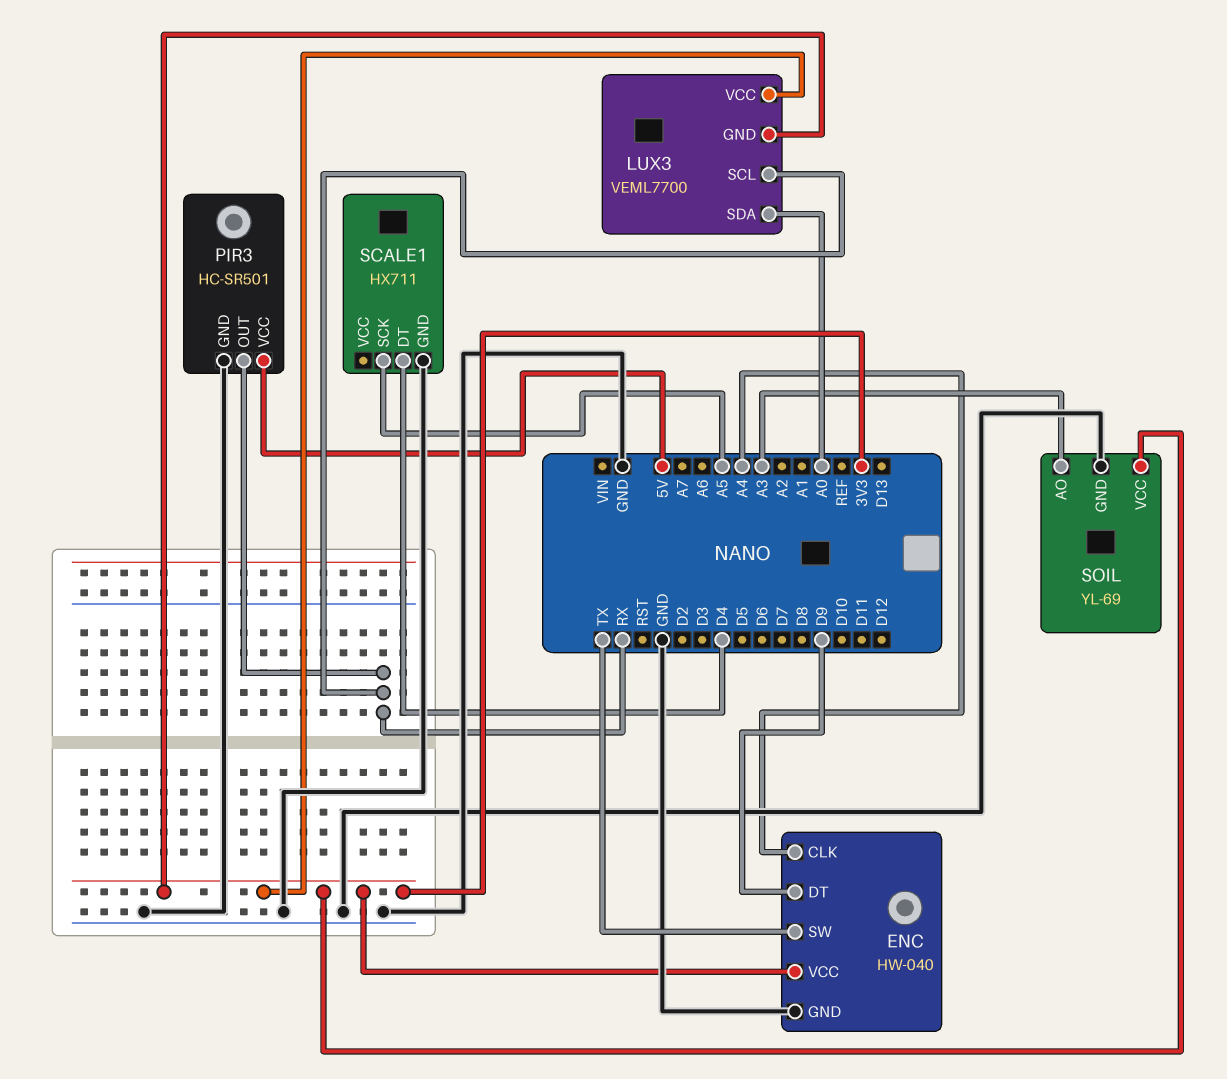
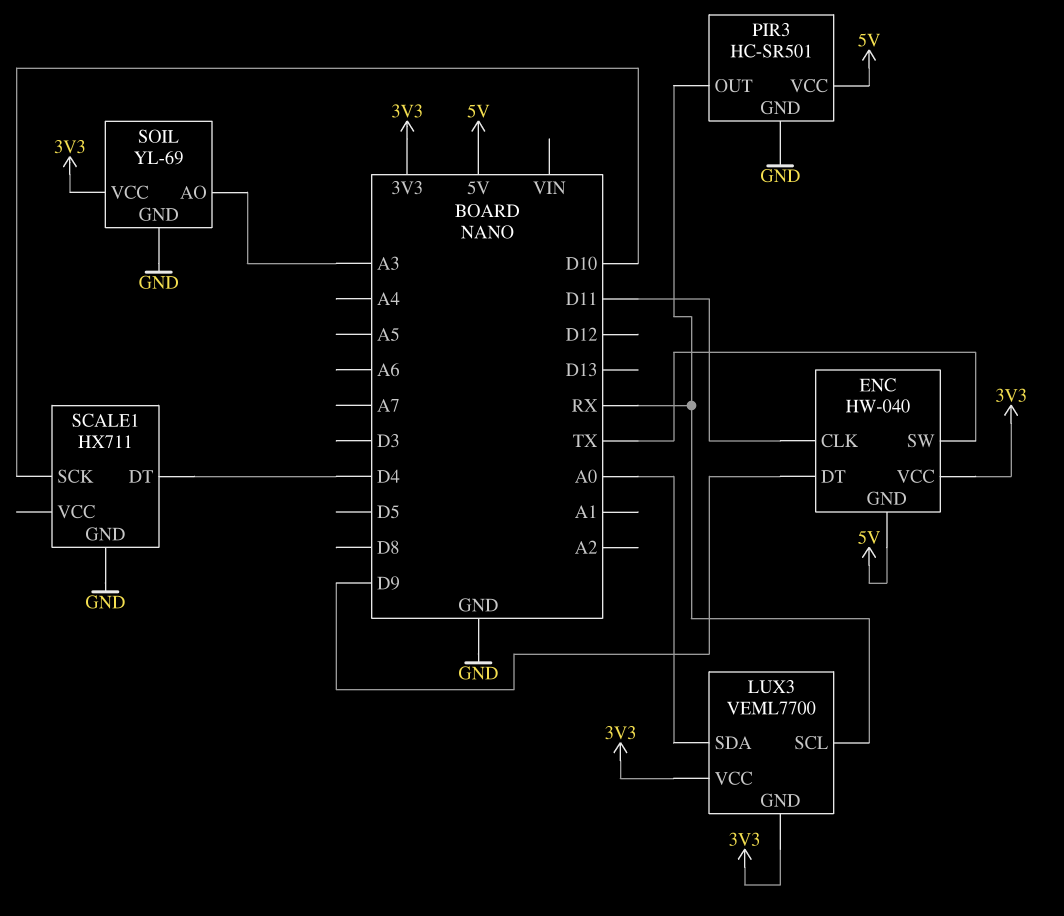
ENC pin CLK: A4 -> D11
ENC pin GND: GND -> 5V
SCALE1 pin SCK: A5 -> D10

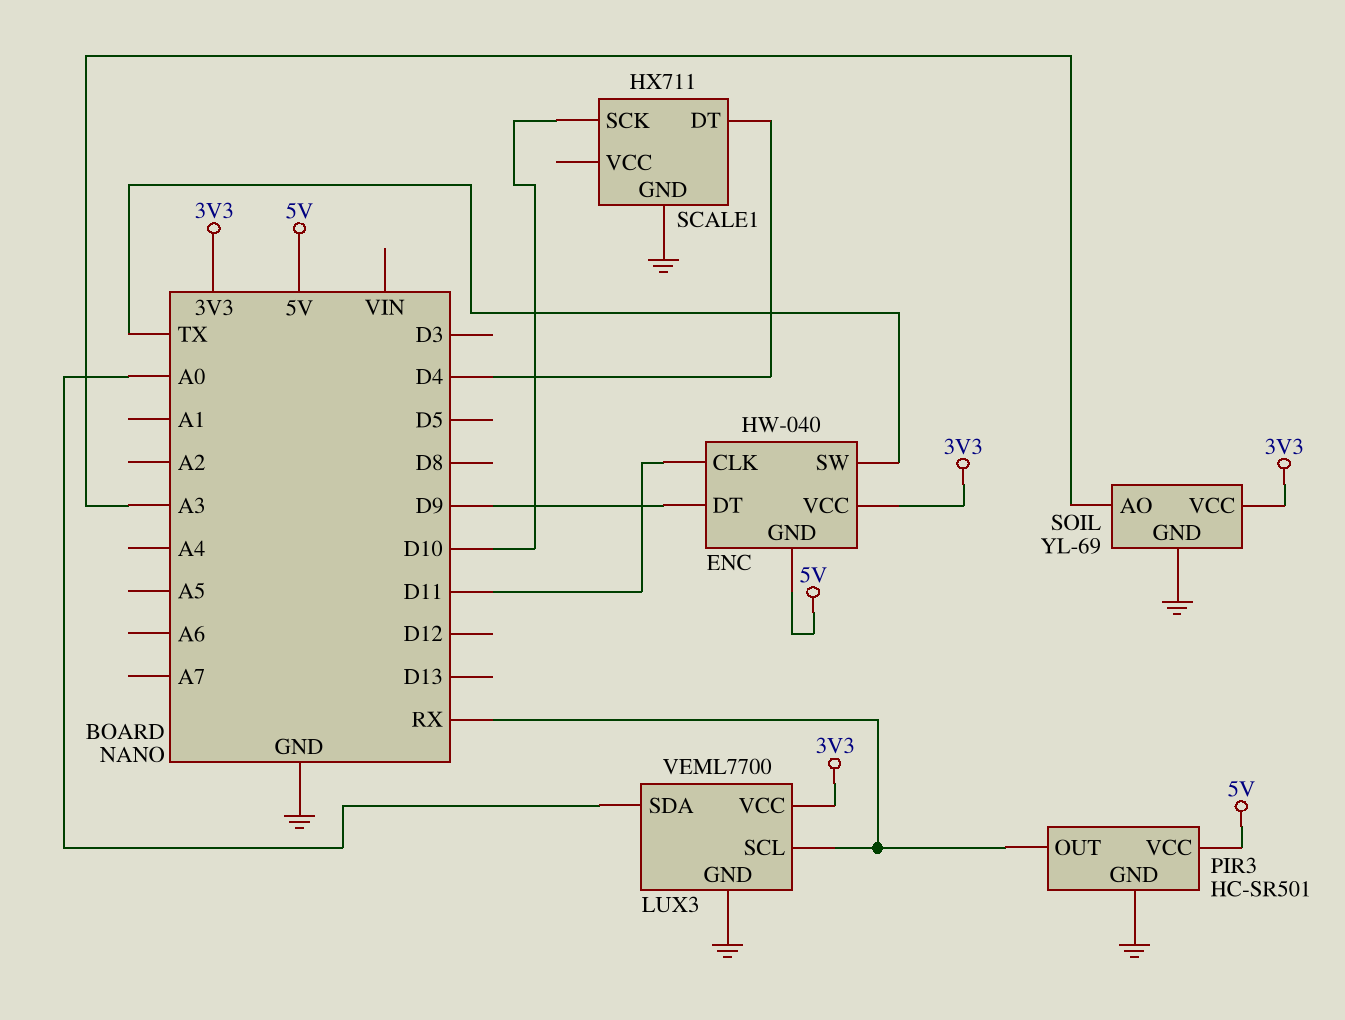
LUX3 pin GND: 3V3 -> GND

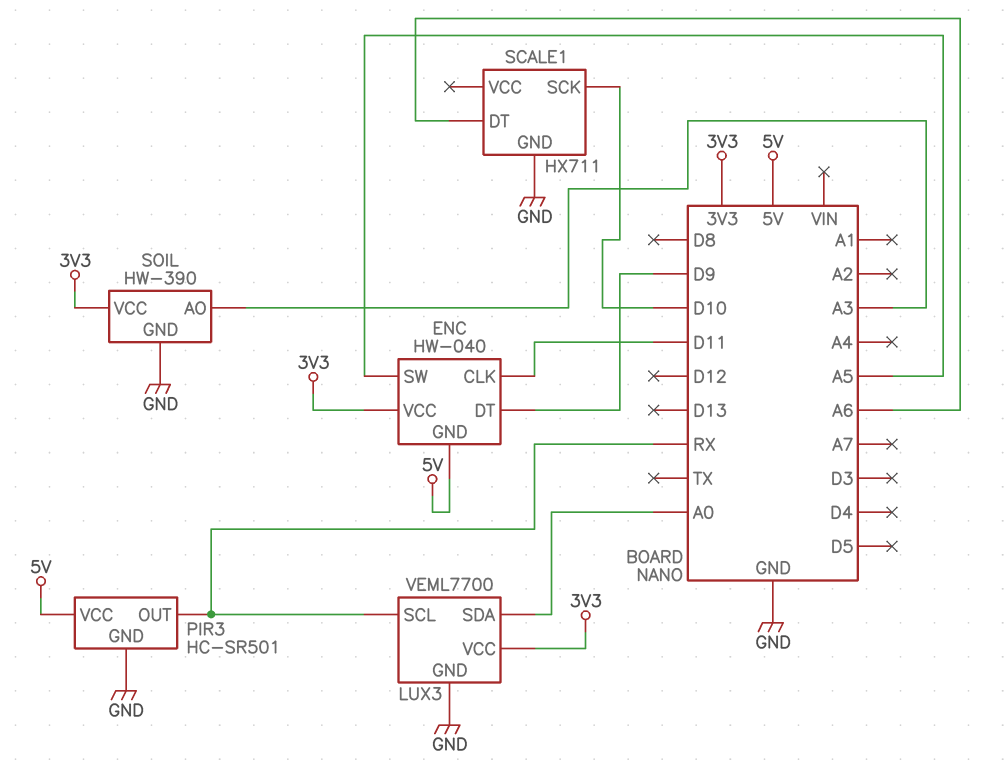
ENC pin SW: TX -> A5
SCALE1 pin DT: D4 -> A6
SOIL: YL-69 -> HW-390

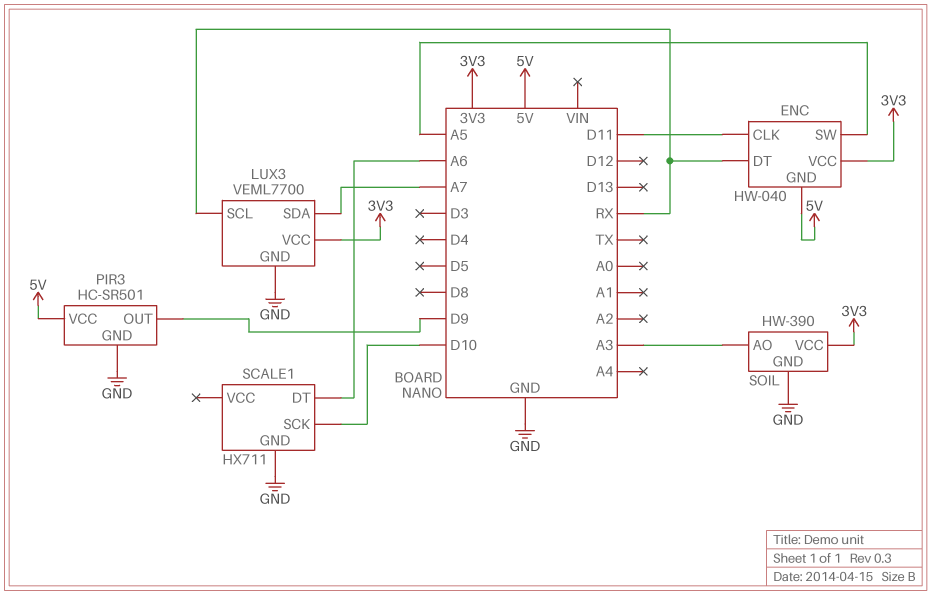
ENC pin DT: D9 -> RX
LUX3 pin SDA: A0 -> A7
PIR3 pin OUT: RX -> D9

